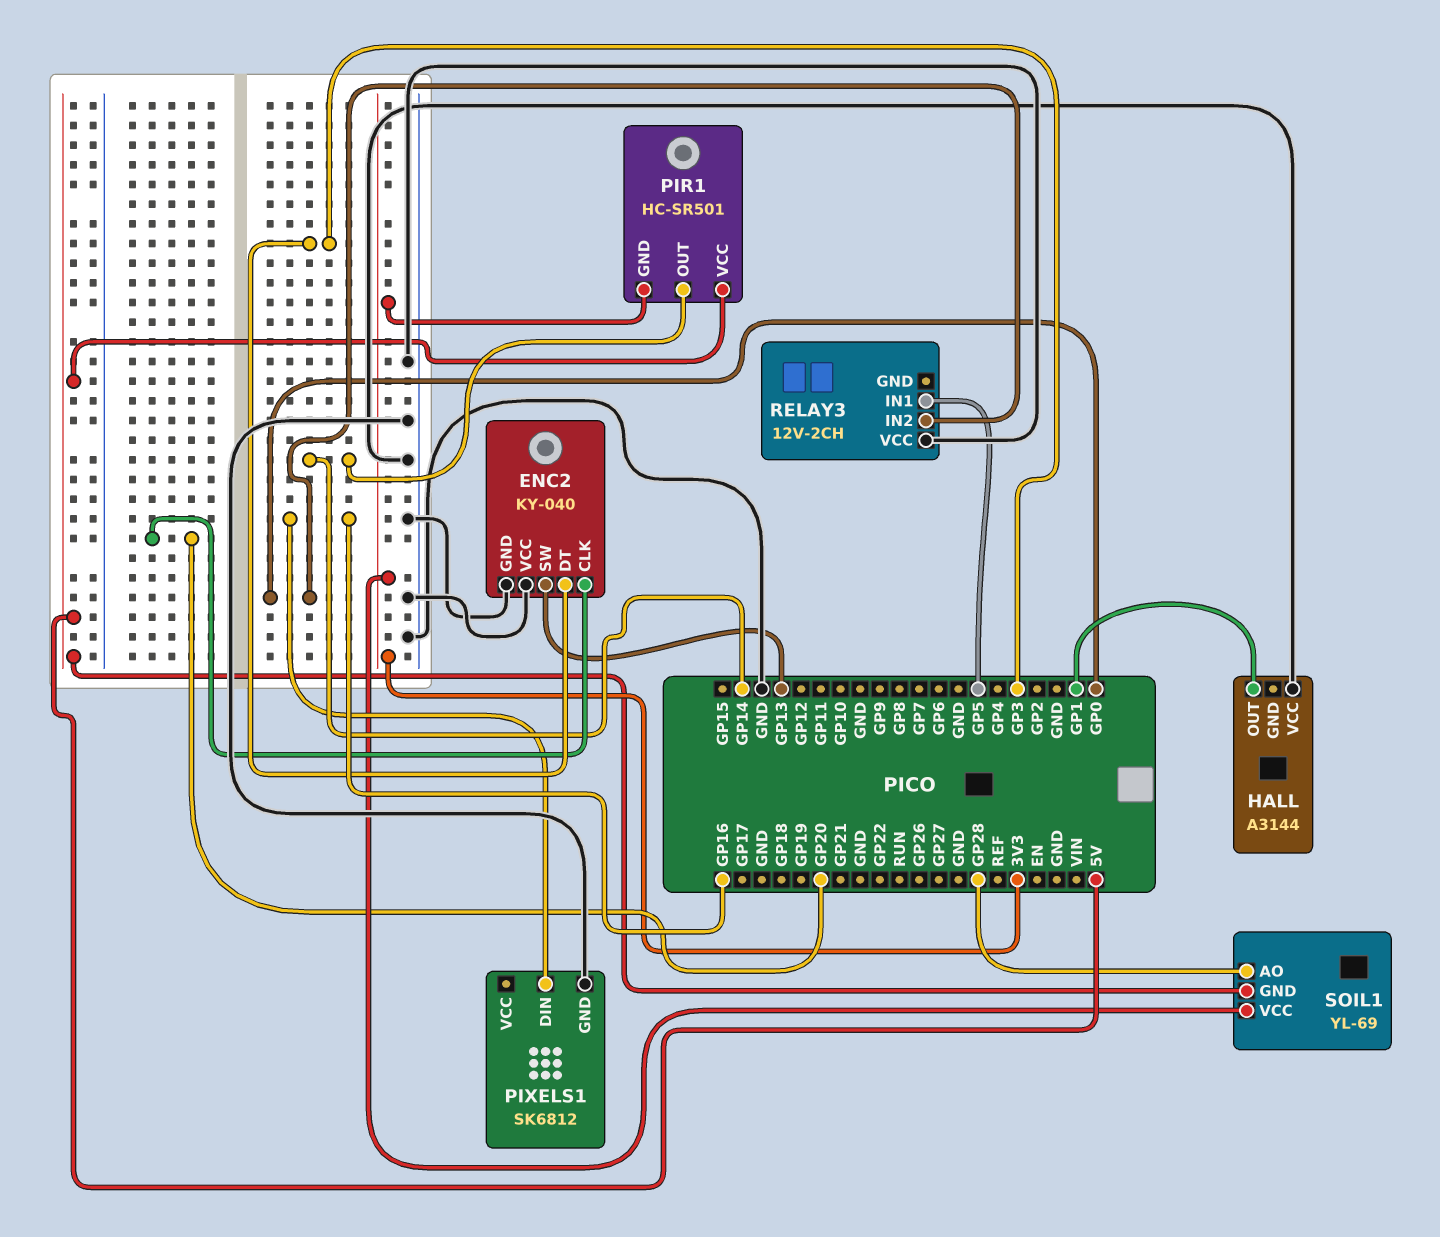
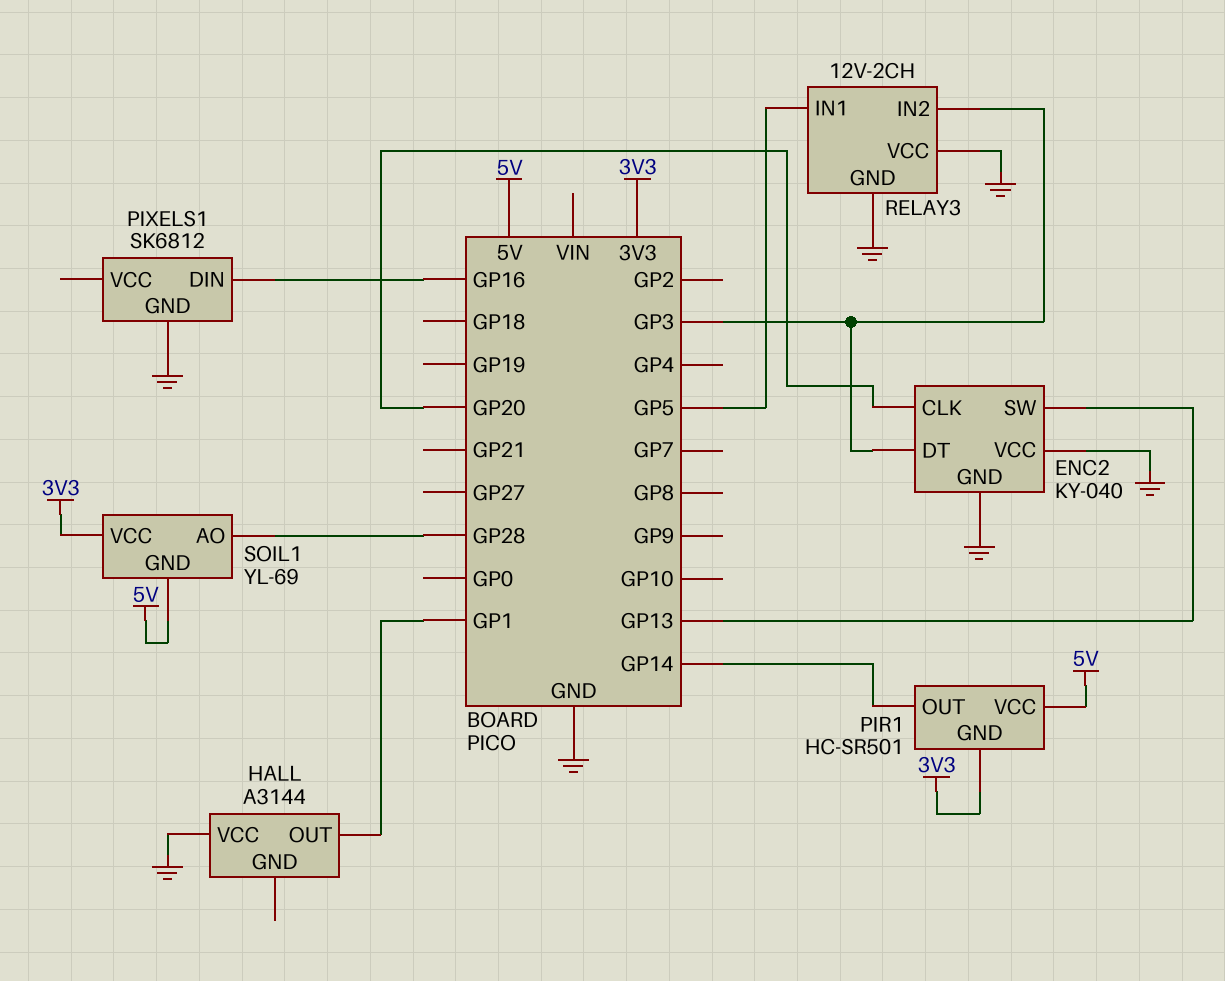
RELAY3 pin GND: none -> GND
RELAY3 pin IN2: GP0 -> GP3

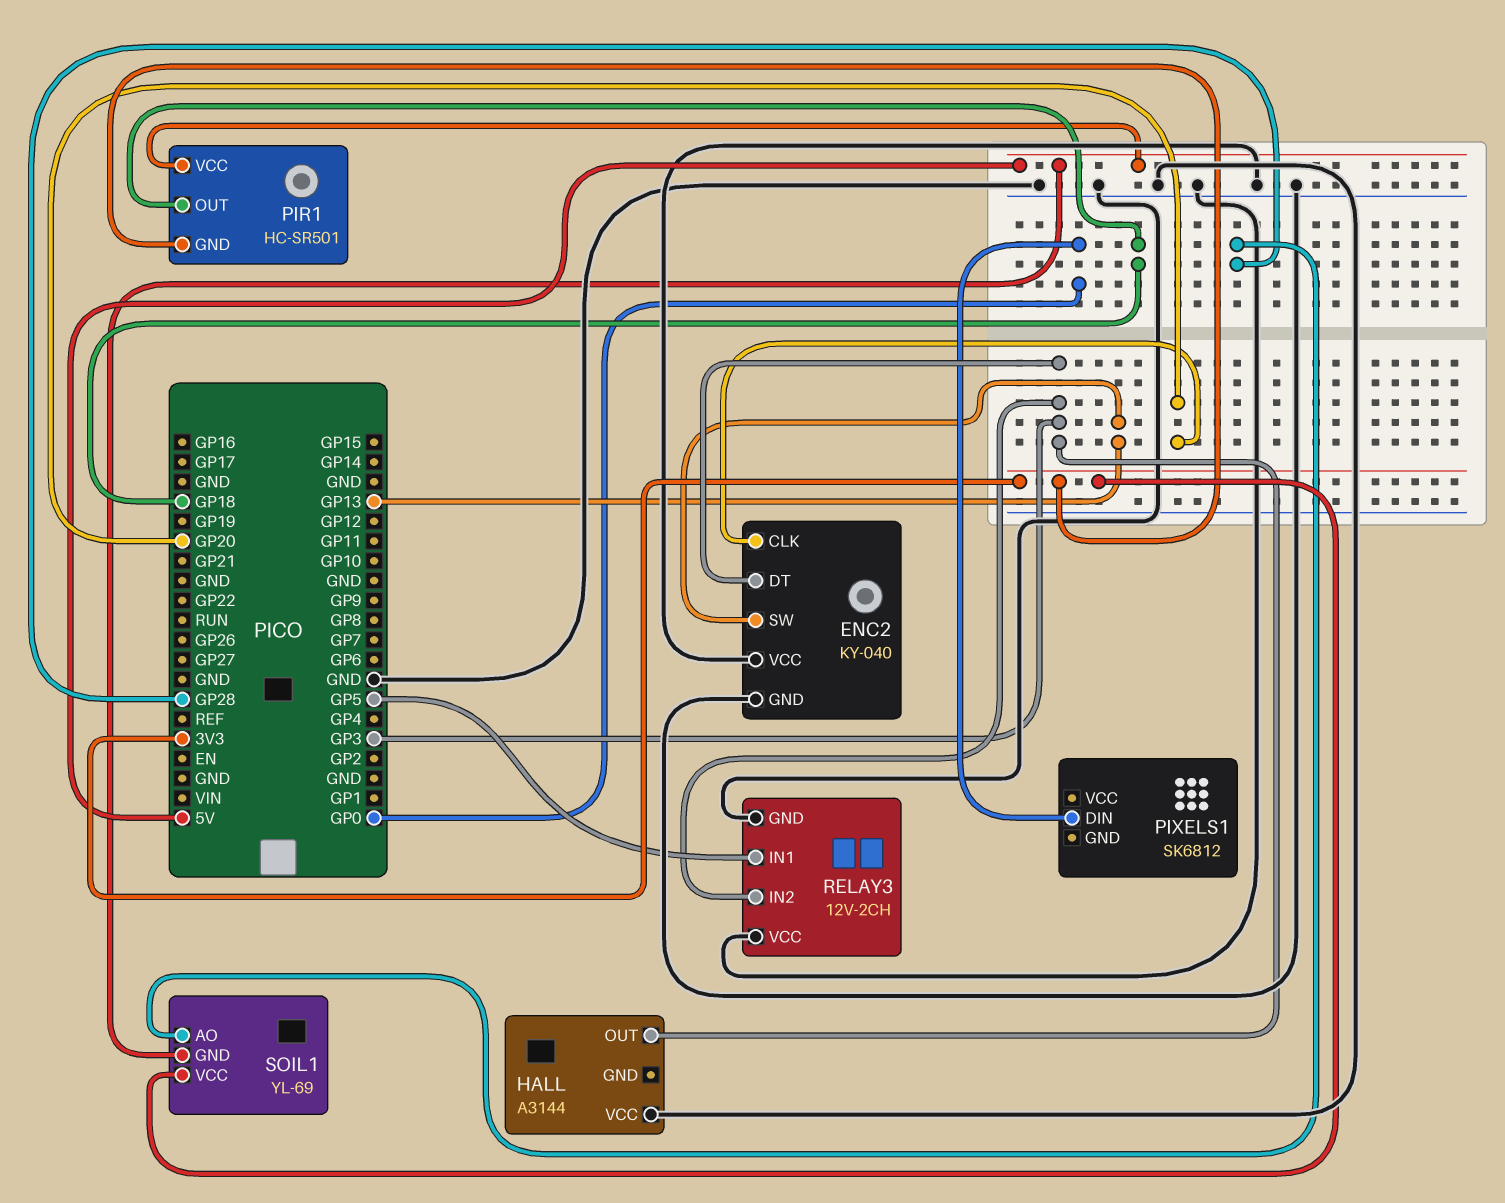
HALL pin OUT: GP1 -> GP3
PIR1 pin OUT: GP14 -> GP18
PIXELS1 pin DIN: GP16 -> GP0
PIXELS1 pin GND: GND -> none

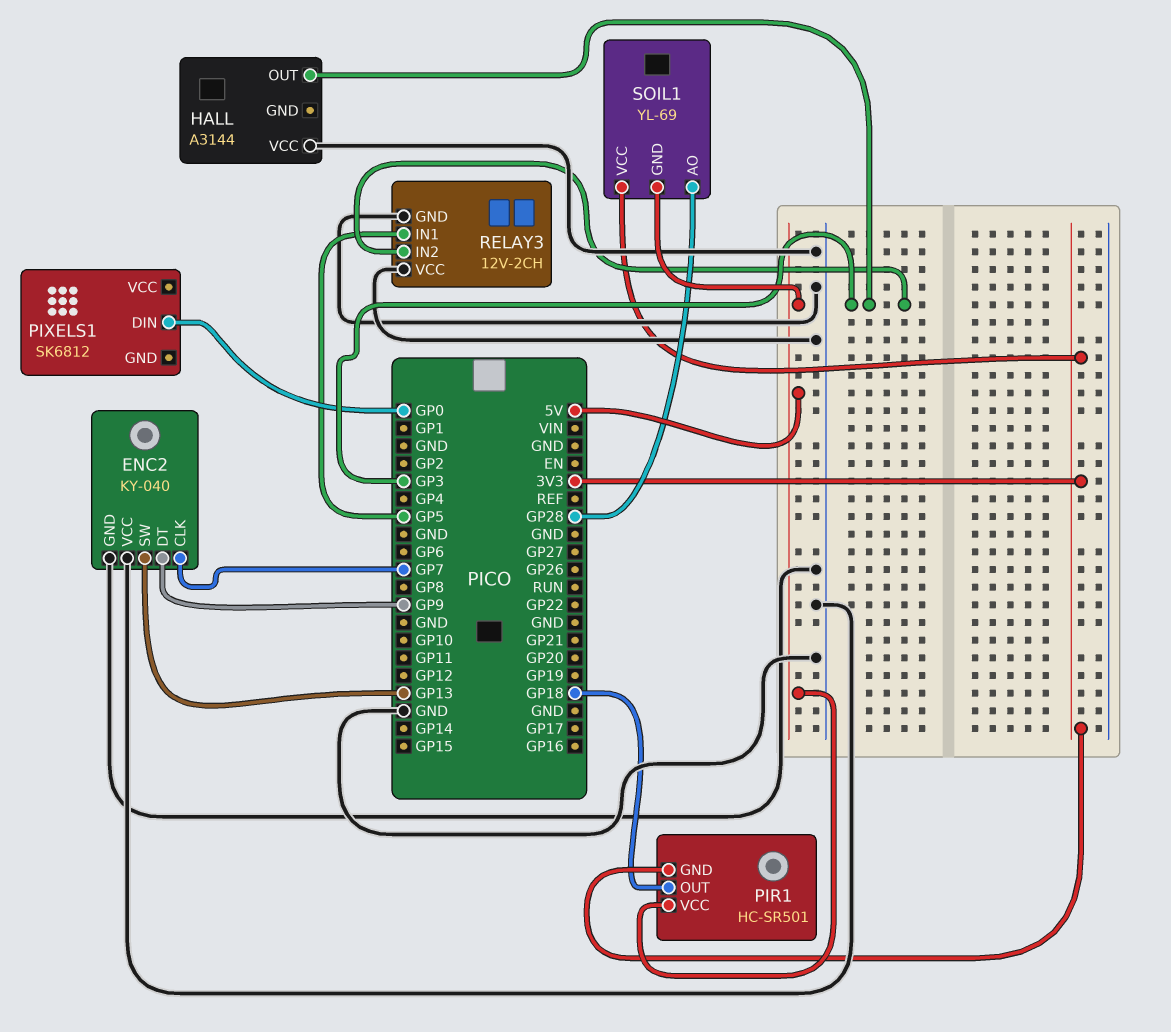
ENC2 pin CLK: GP20 -> GP7
ENC2 pin DT: GP3 -> GP9

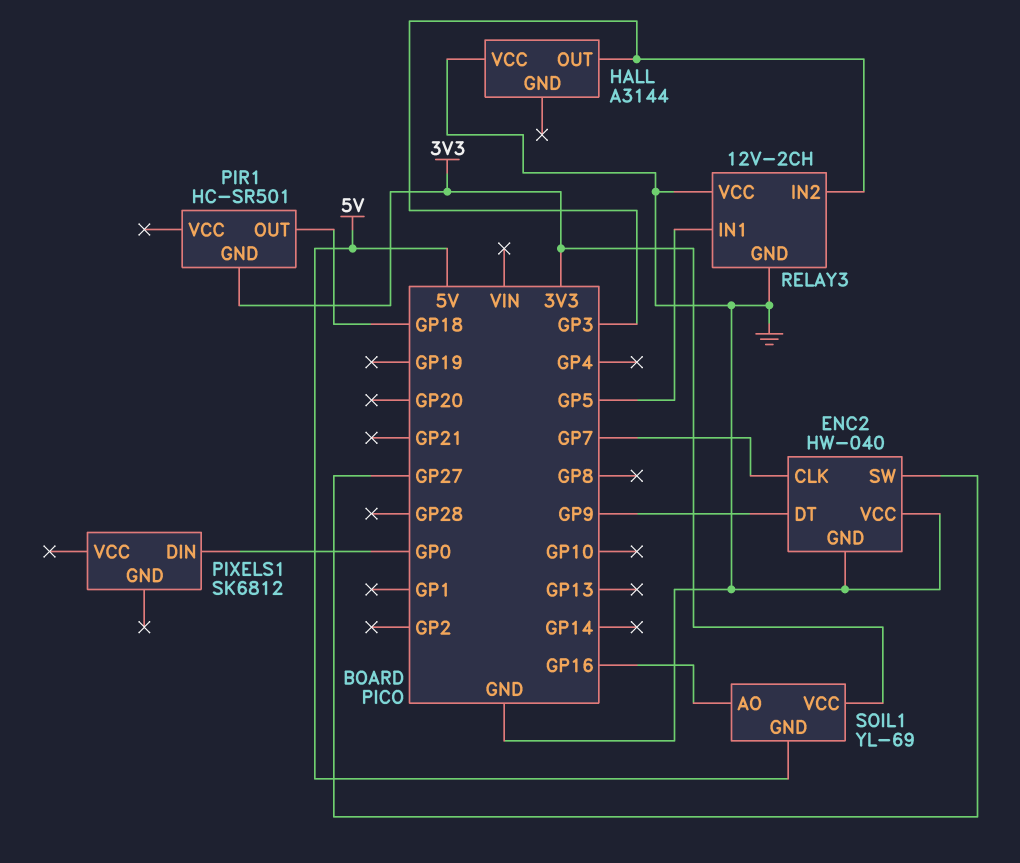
ENC2: KY-040 -> HW-040
ENC2 pin SW: GP13 -> GP27
PIR1 pin VCC: 5V -> none
SOIL1 pin AO: GP28 -> GP16

